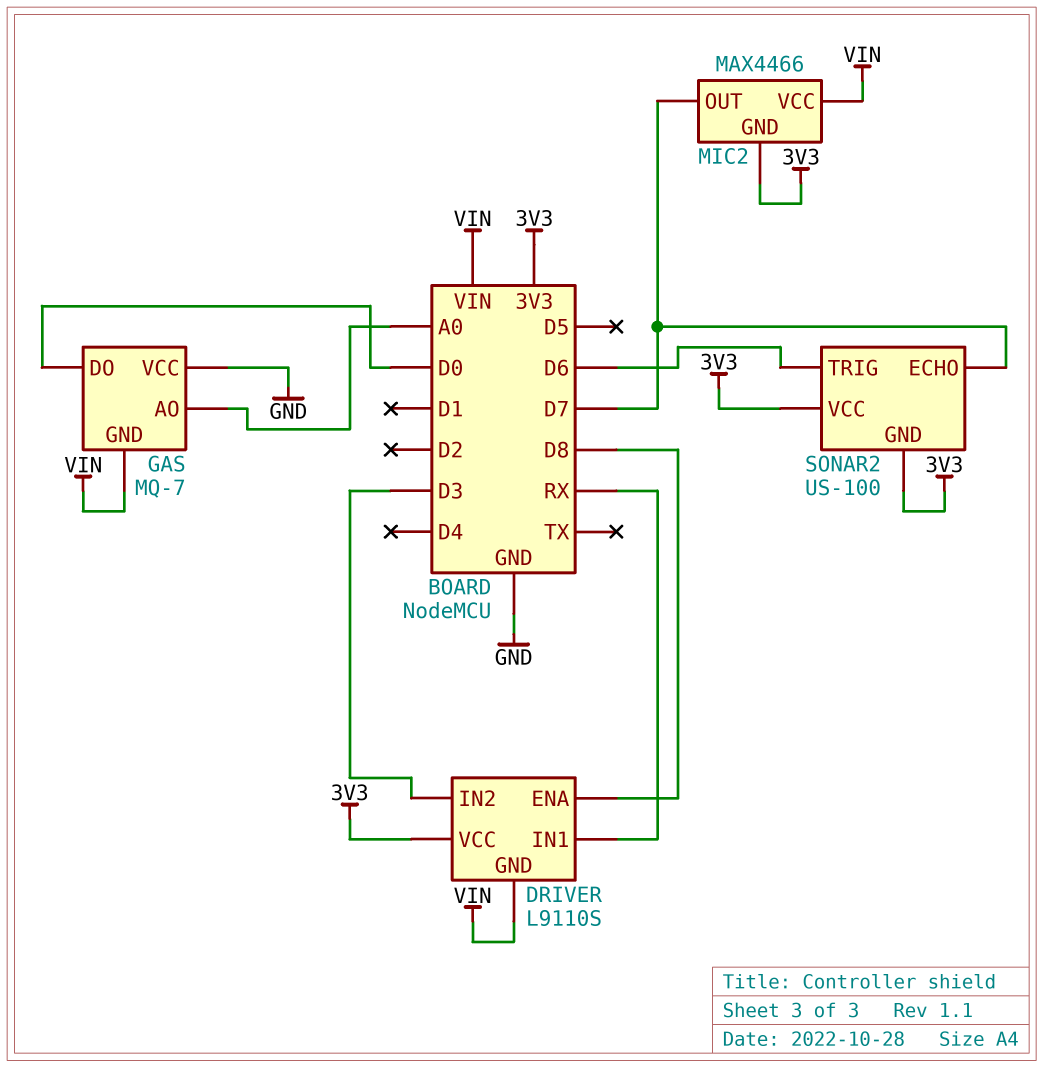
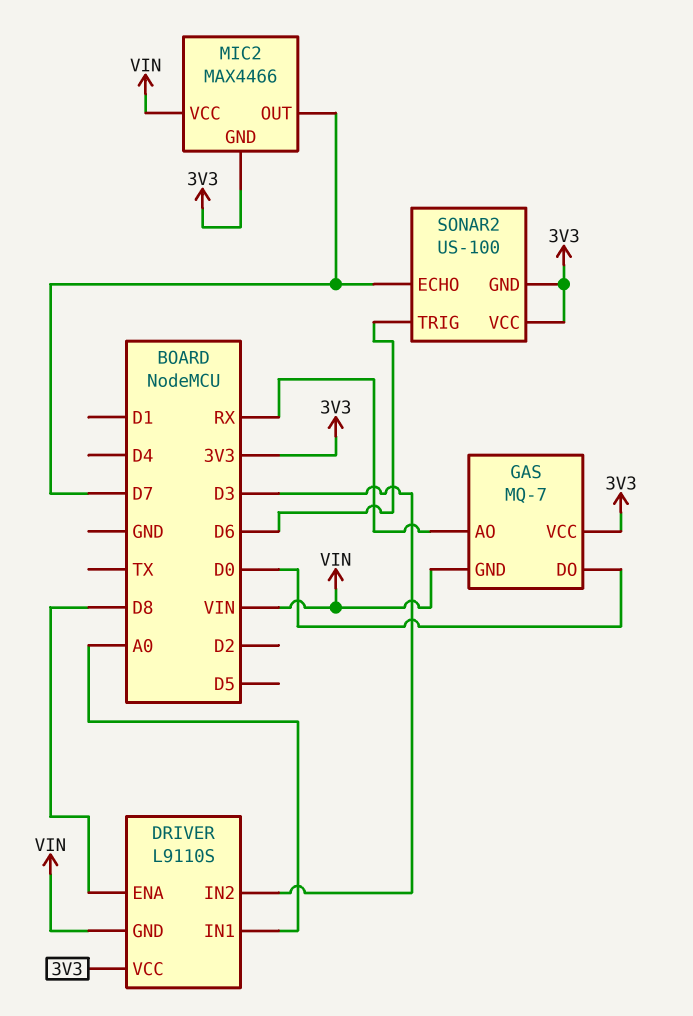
DRIVER pin IN1: RX -> A0
GAS pin AO: A0 -> RX
GAS pin VCC: GND -> 3V3

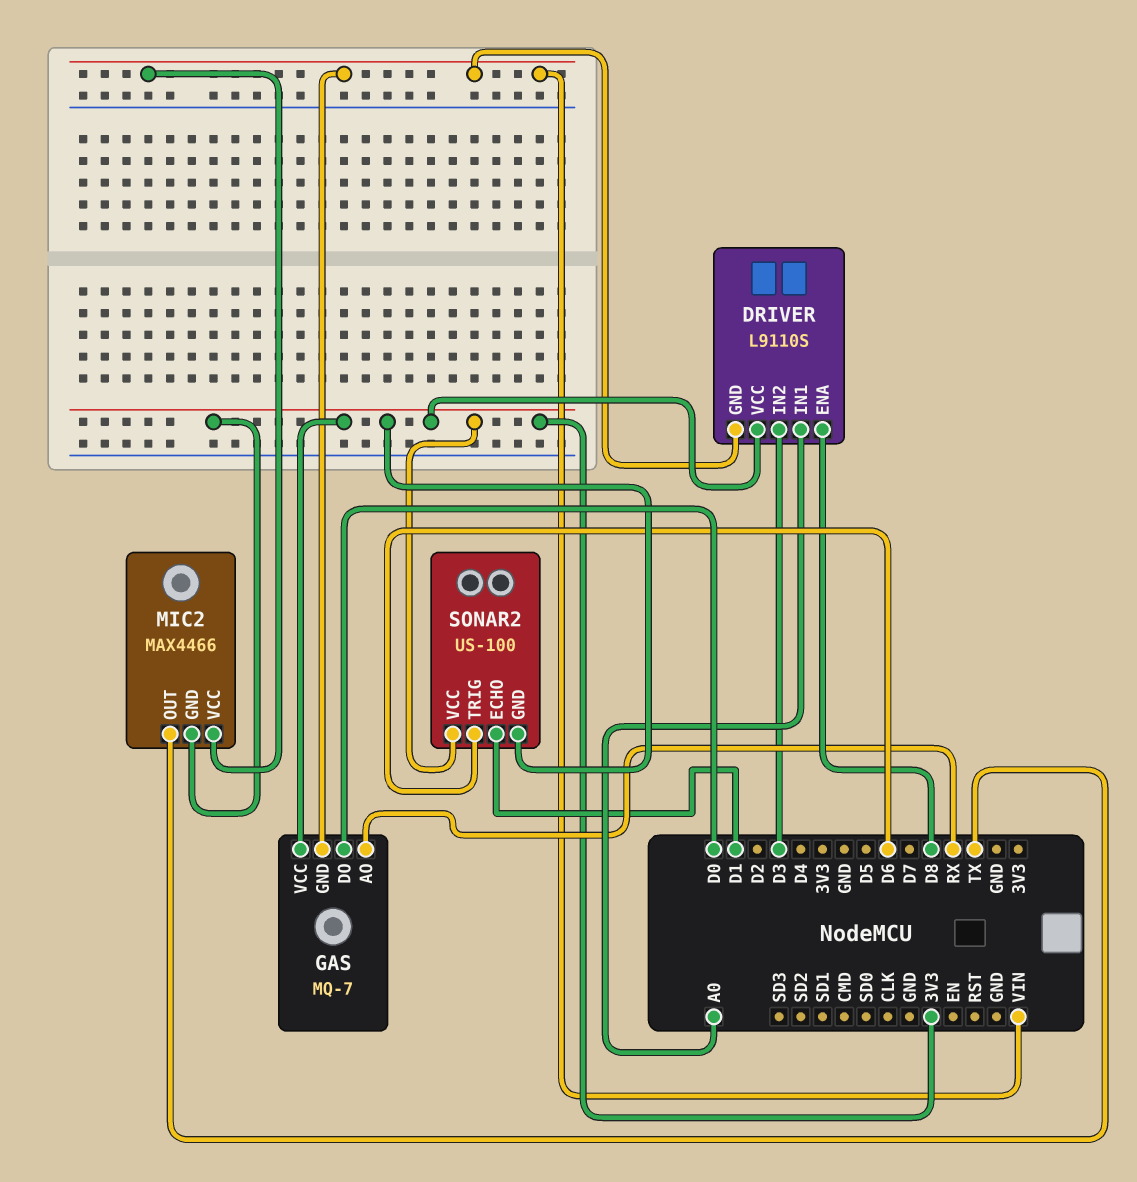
MIC2 pin OUT: D7 -> TX
SONAR2 pin ECHO: D7 -> D1

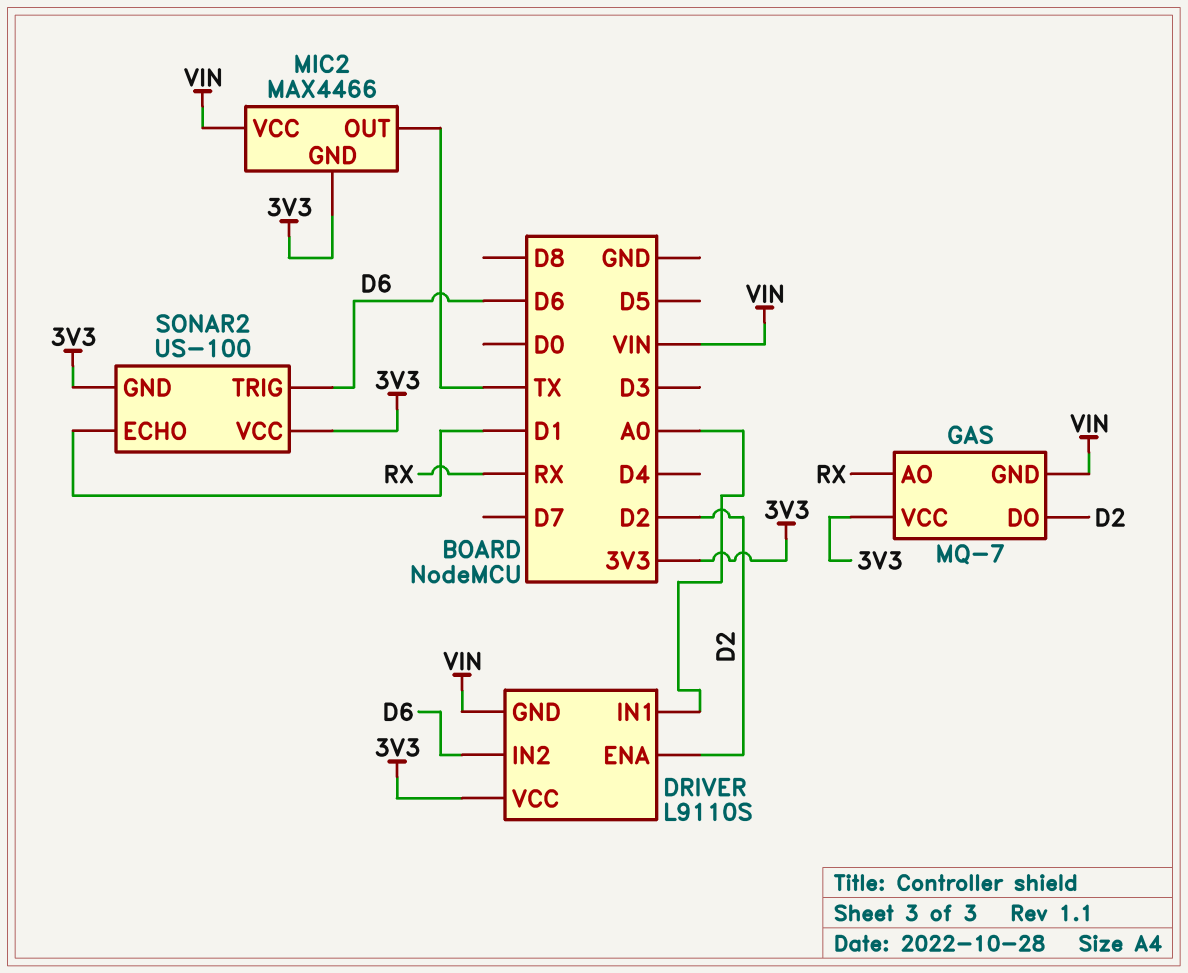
DRIVER pin ENA: D8 -> D2
DRIVER pin IN2: D3 -> D6
GAS pin DO: D0 -> D2

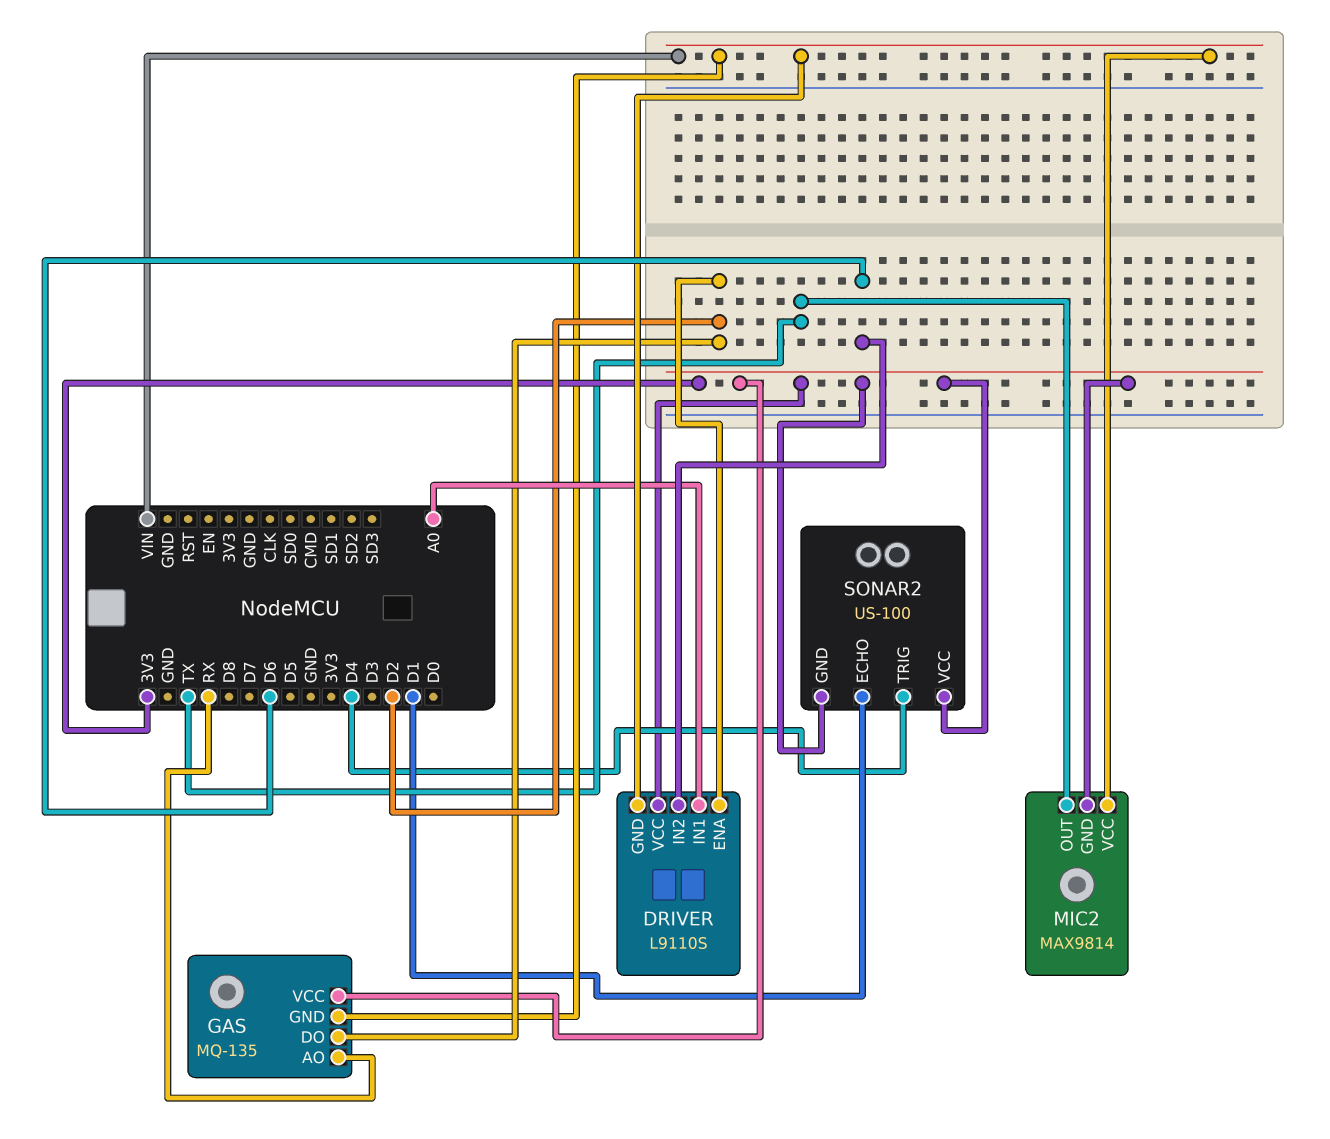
GAS: MQ-7 -> MQ-135
MIC2: MAX4466 -> MAX9814
SONAR2 pin TRIG: D6 -> D4

